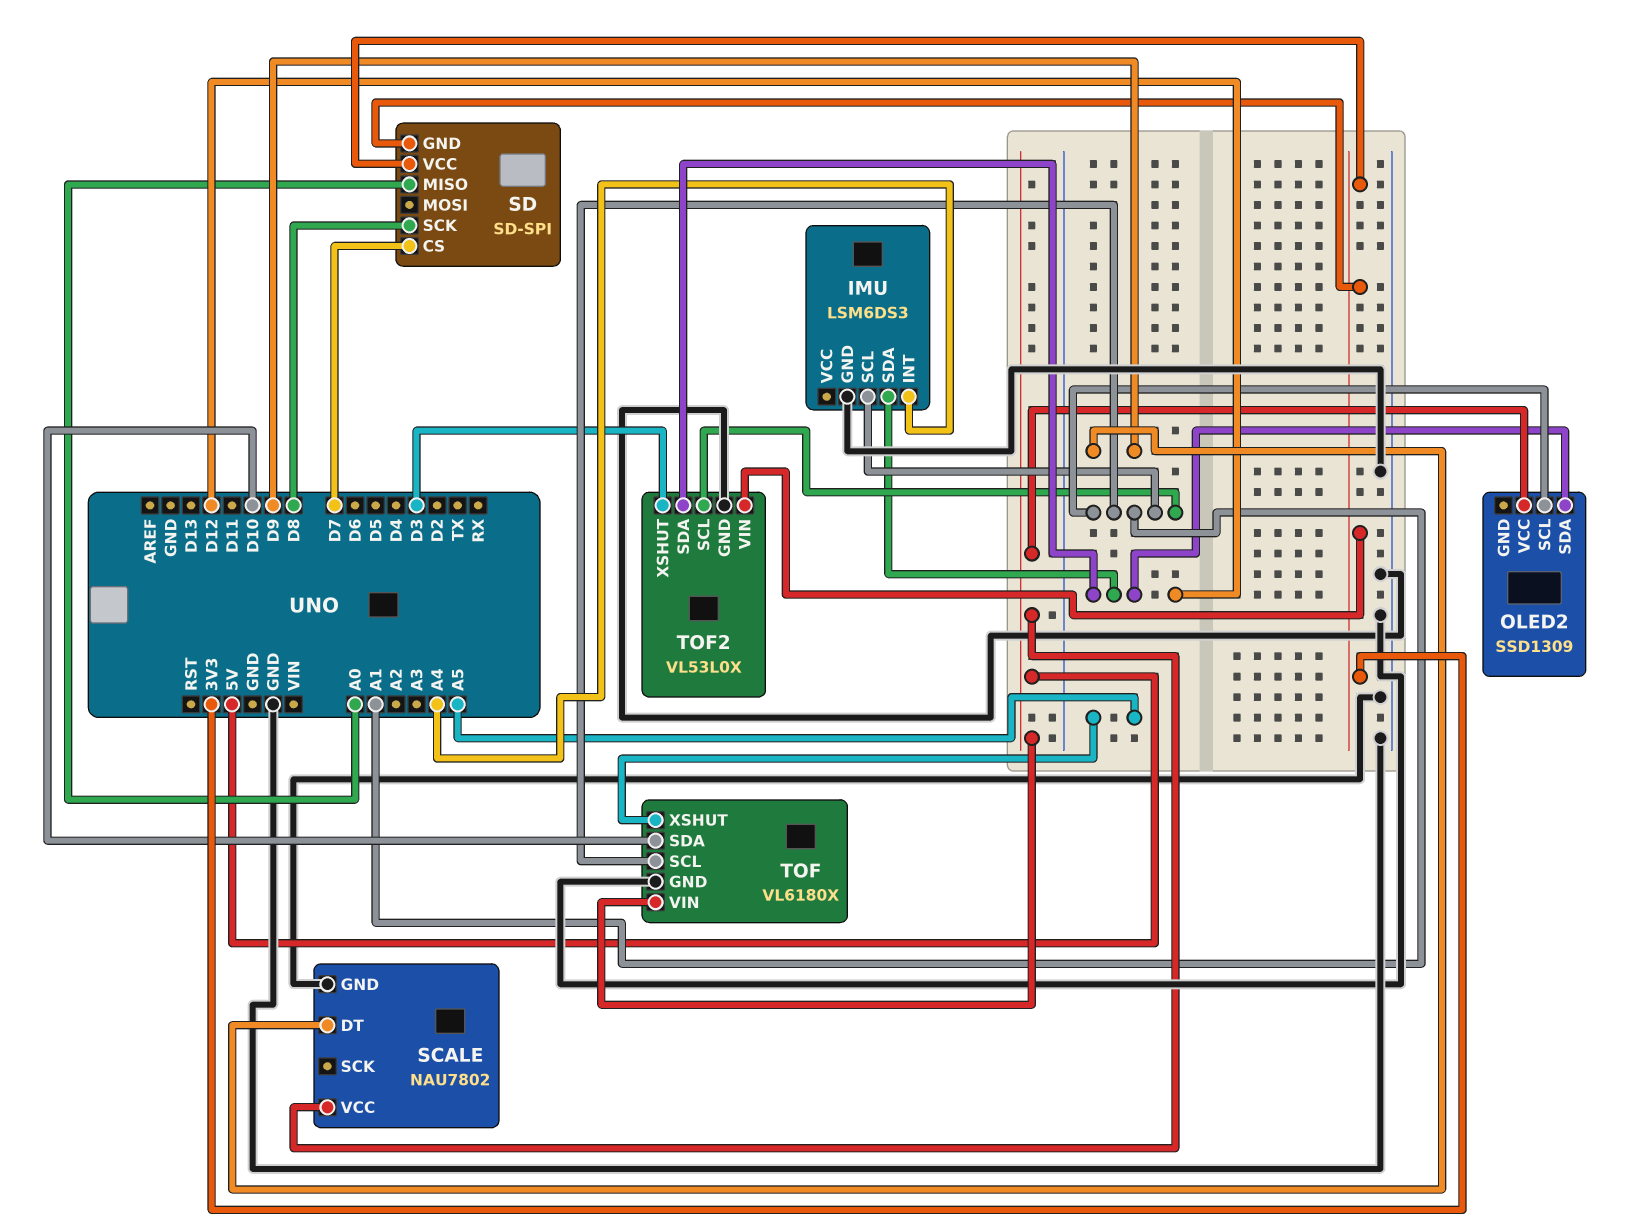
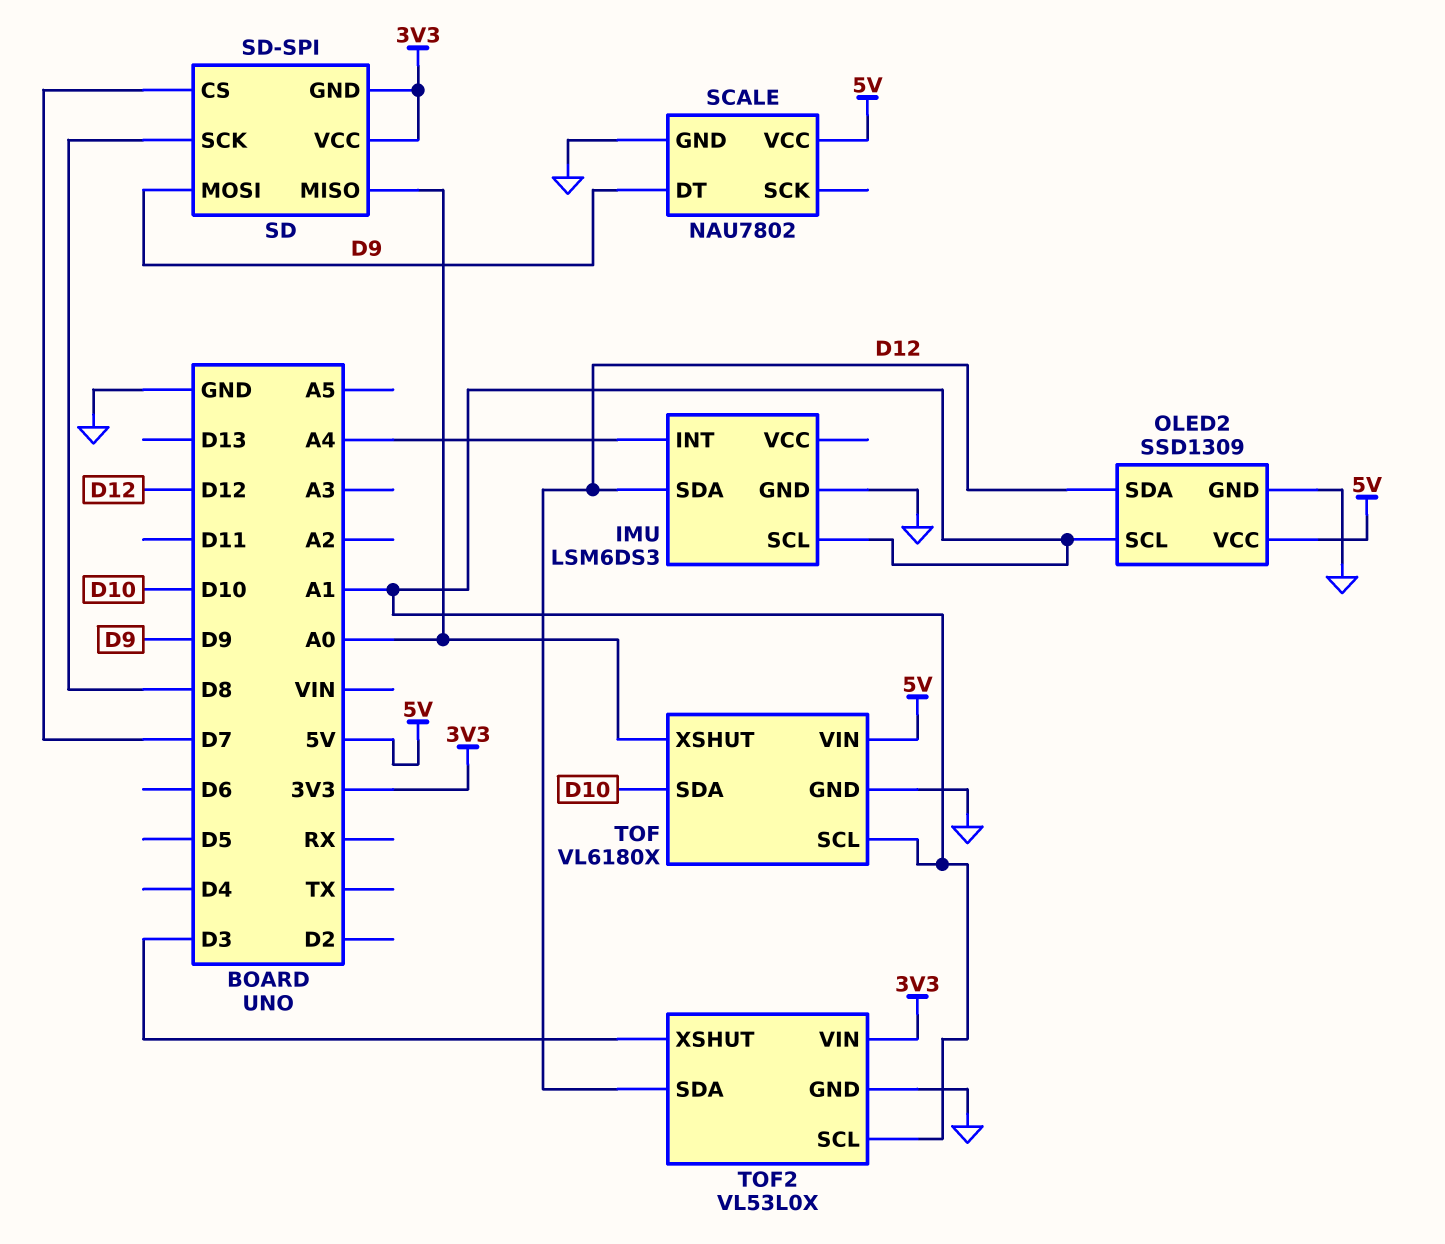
OLED2 pin GND: none -> GND
SD pin MOSI: none -> D9
TOF pin XSHUT: A5 -> A0

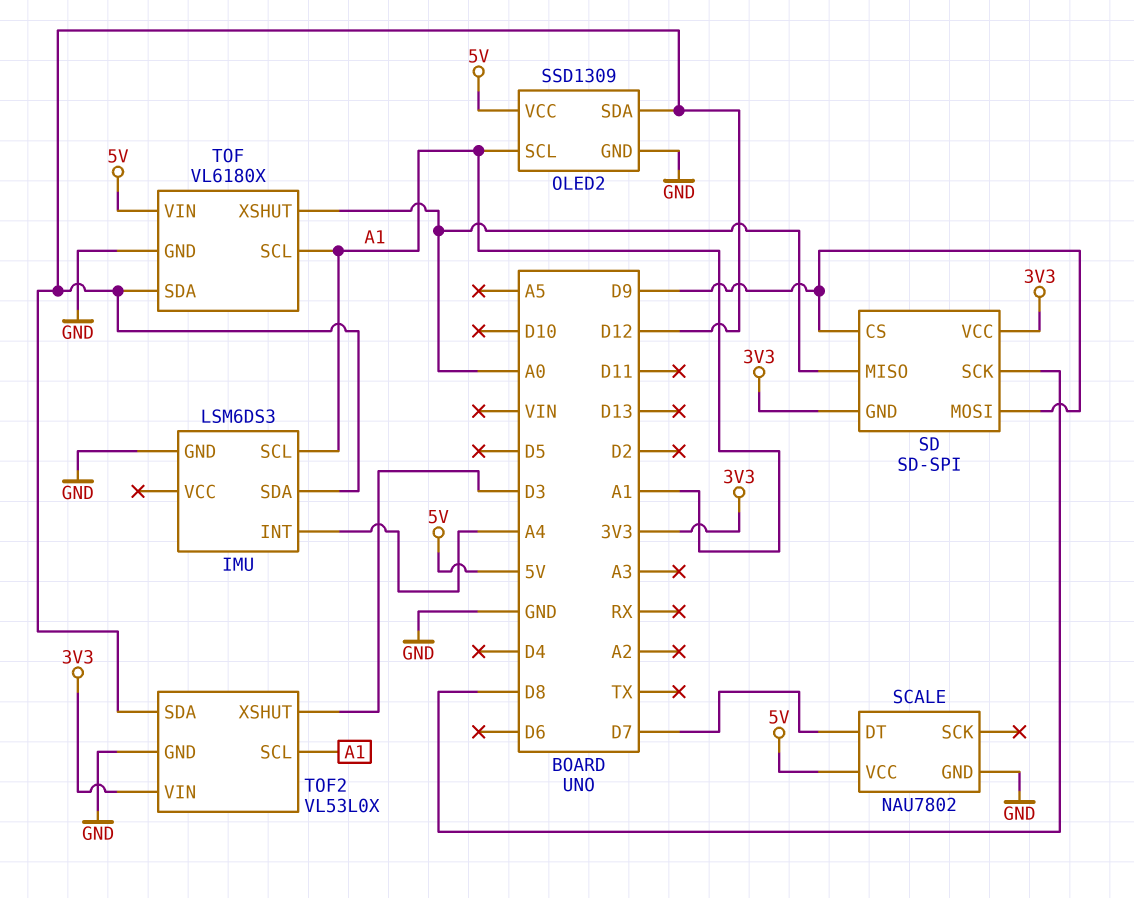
SCALE pin DT: D9 -> D7
SD pin CS: D7 -> D9
TOF pin SDA: D10 -> D12

